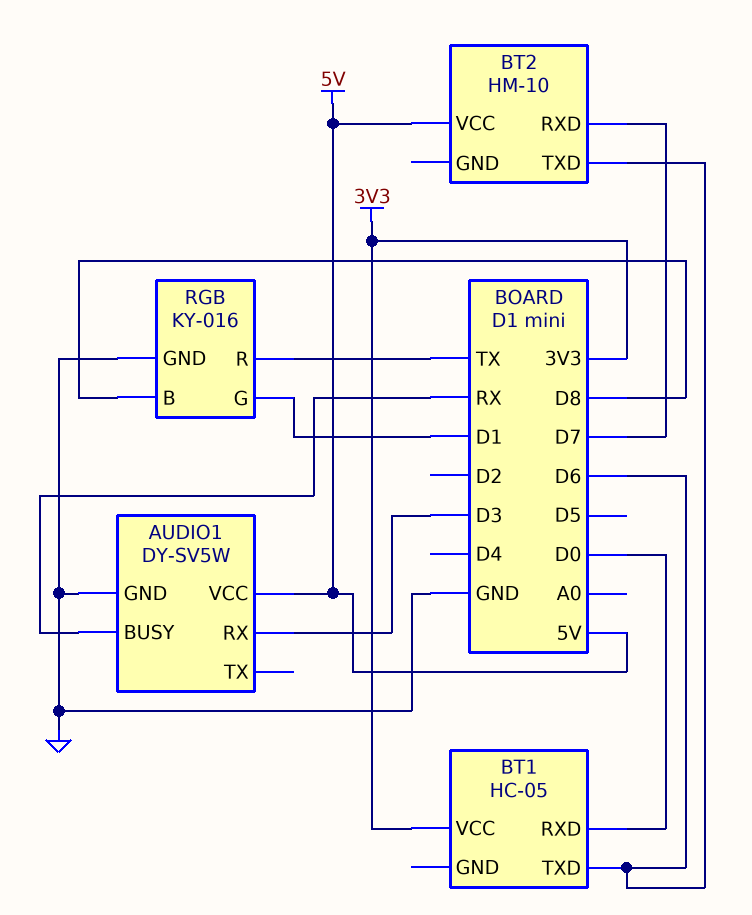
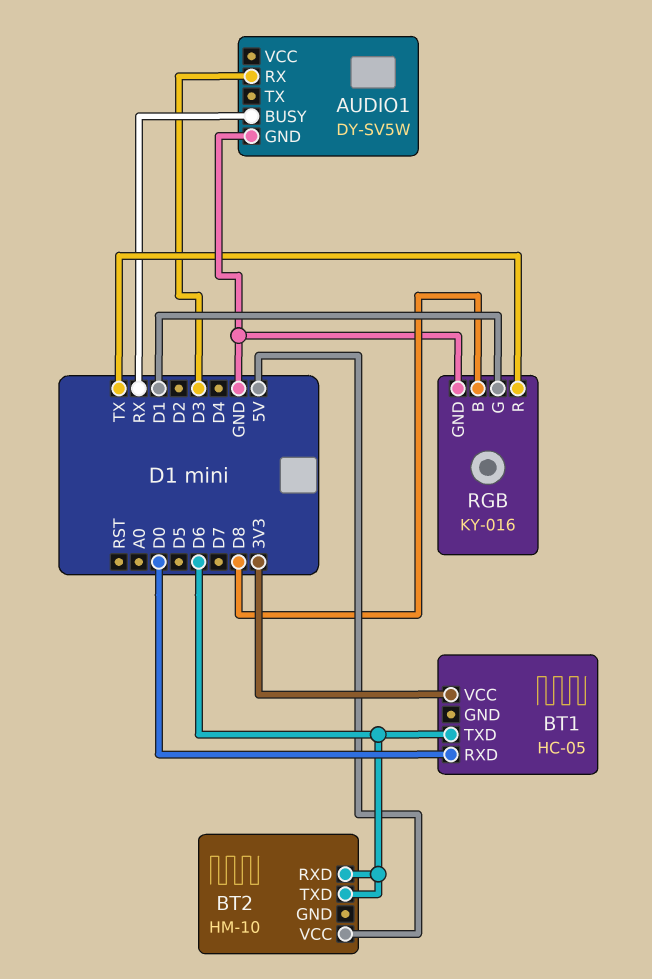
AUDIO1 pin VCC: 5V -> none
BT2 pin RXD: D7 -> D6

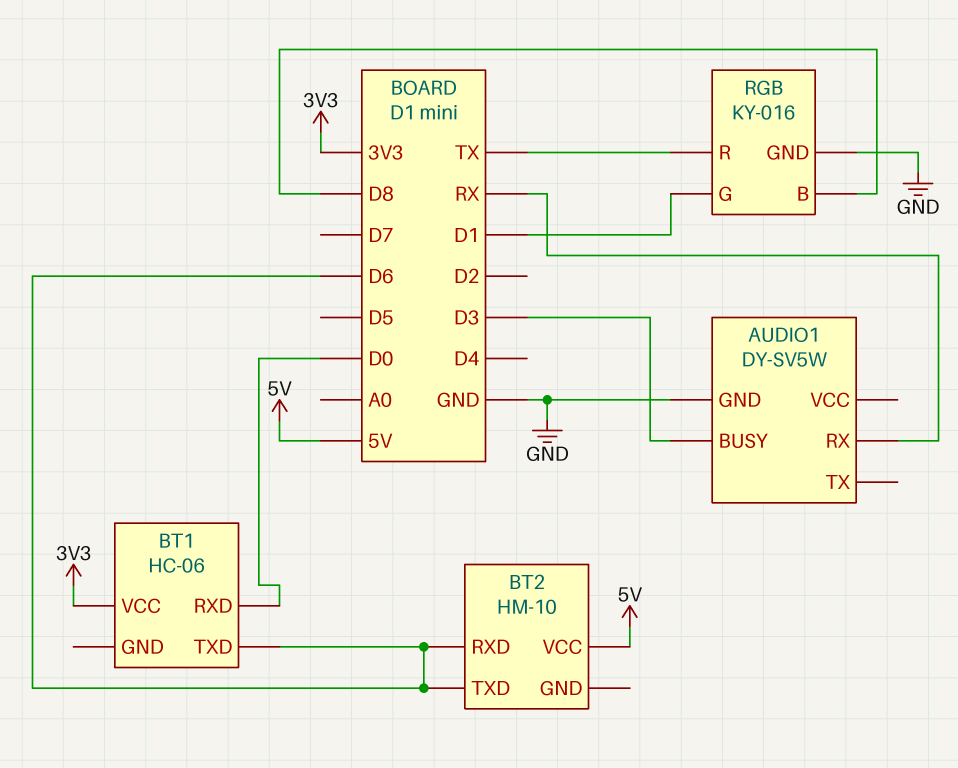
AUDIO1 pin BUSY: RX -> D3
AUDIO1 pin RX: D3 -> RX
BT1: HC-05 -> HC-06

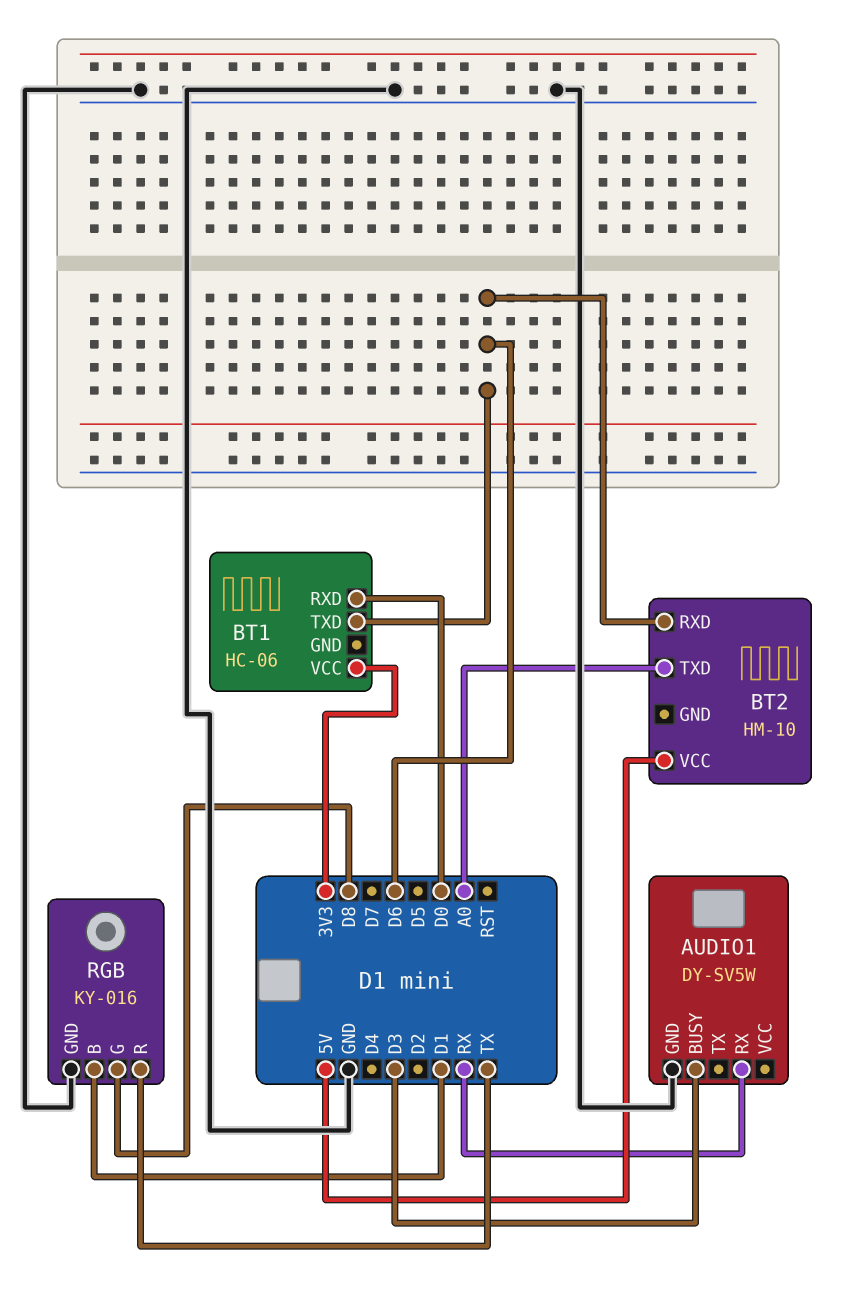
BT2 pin TXD: D6 -> A0
RGB pin B: D8 -> D1
RGB pin G: D1 -> D8

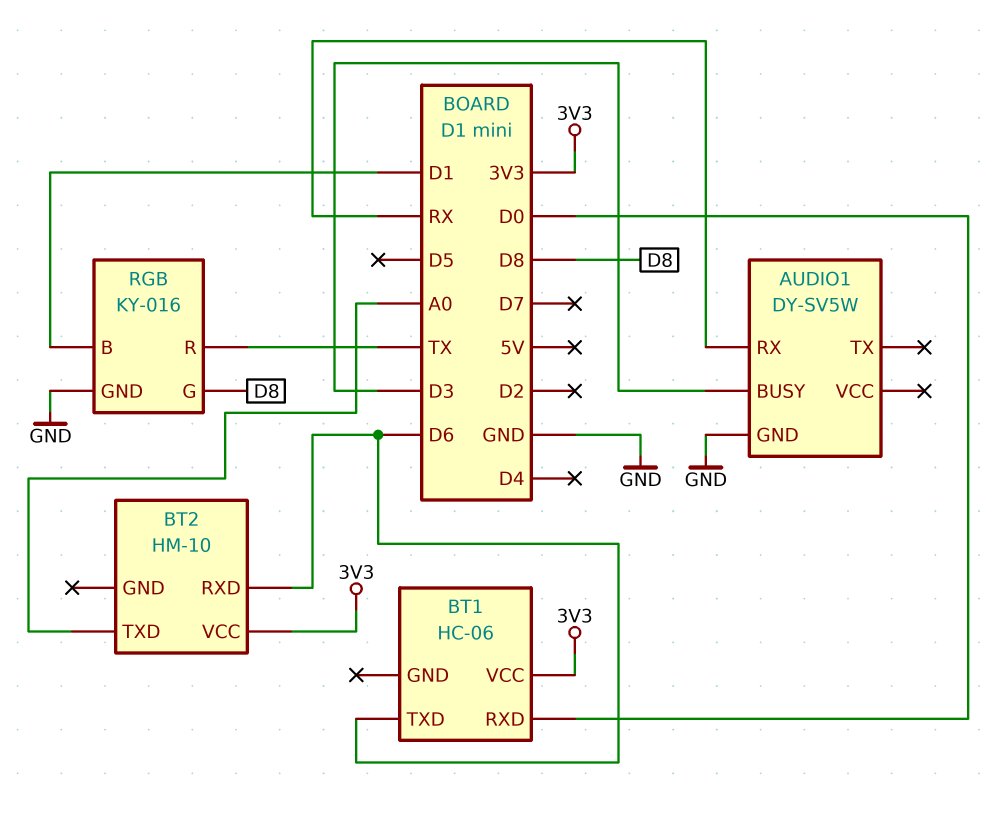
BT2 pin VCC: 5V -> 3V3

